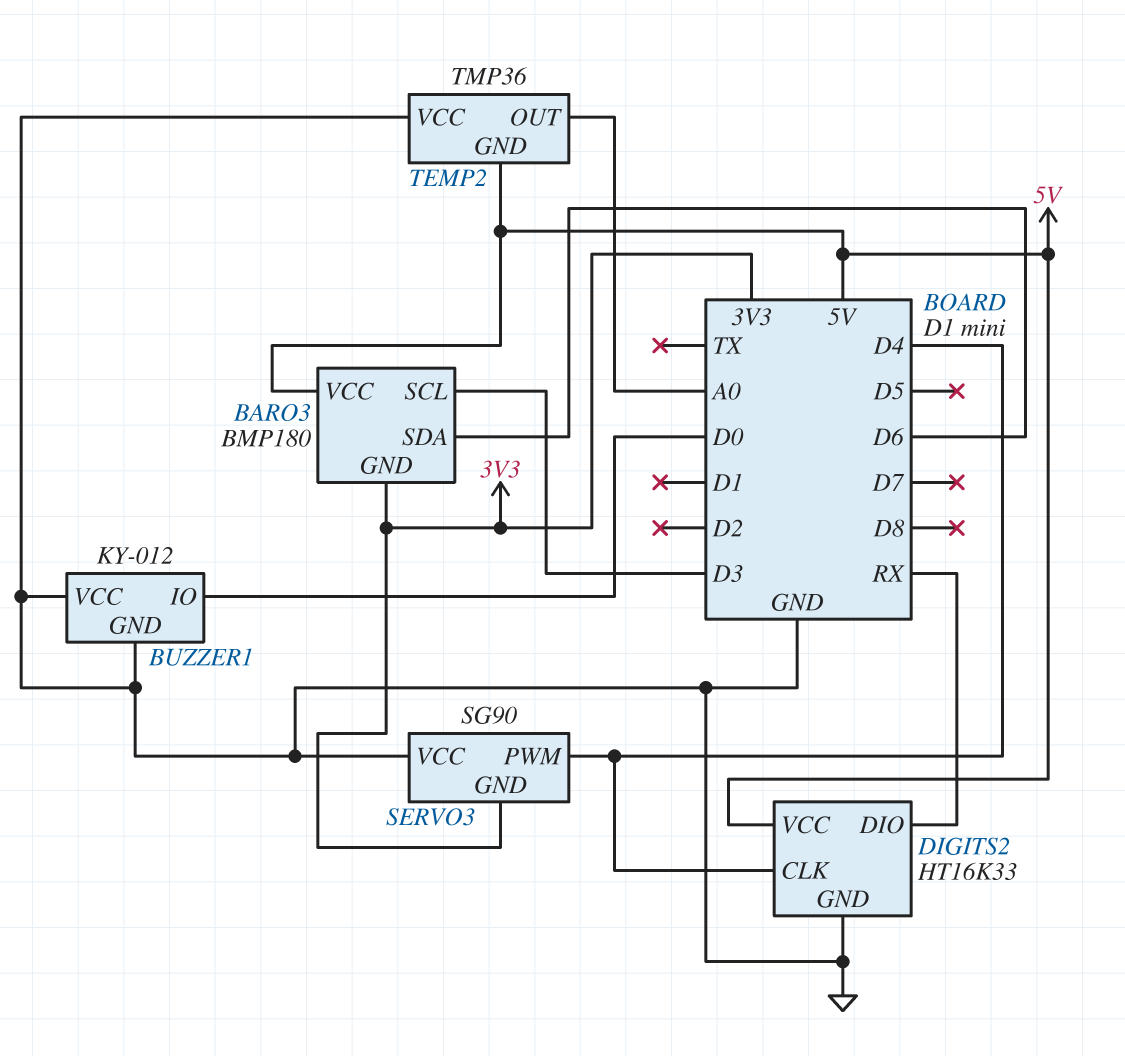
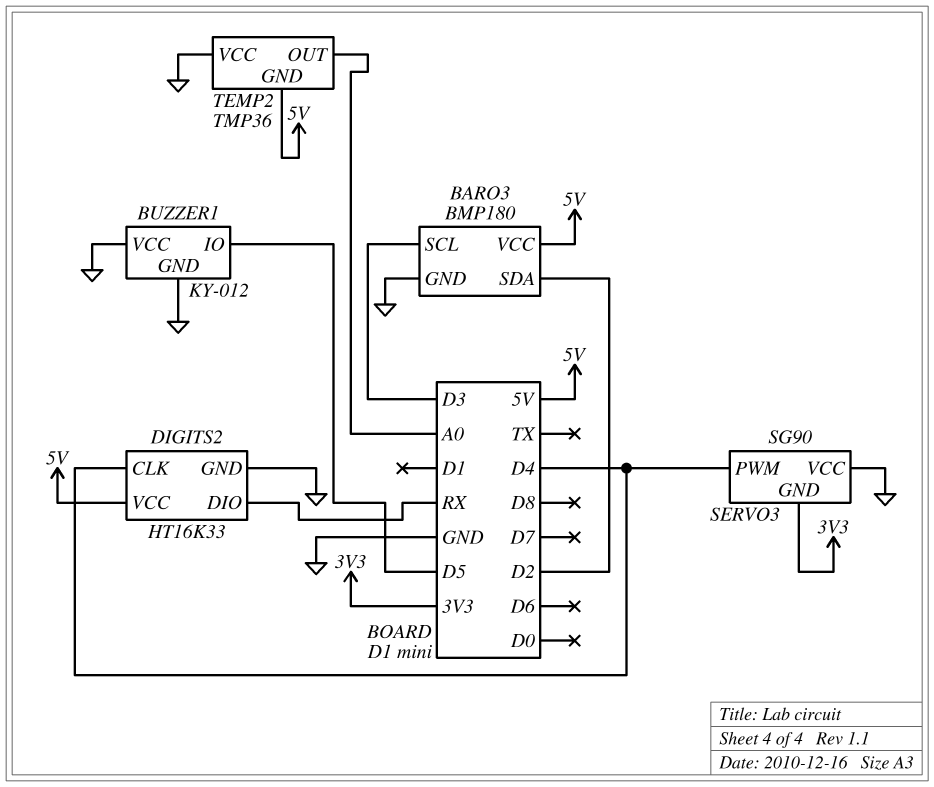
BARO3 pin GND: 3V3 -> GND
BARO3 pin SDA: D6 -> D2
BUZZER1 pin IO: D0 -> D5

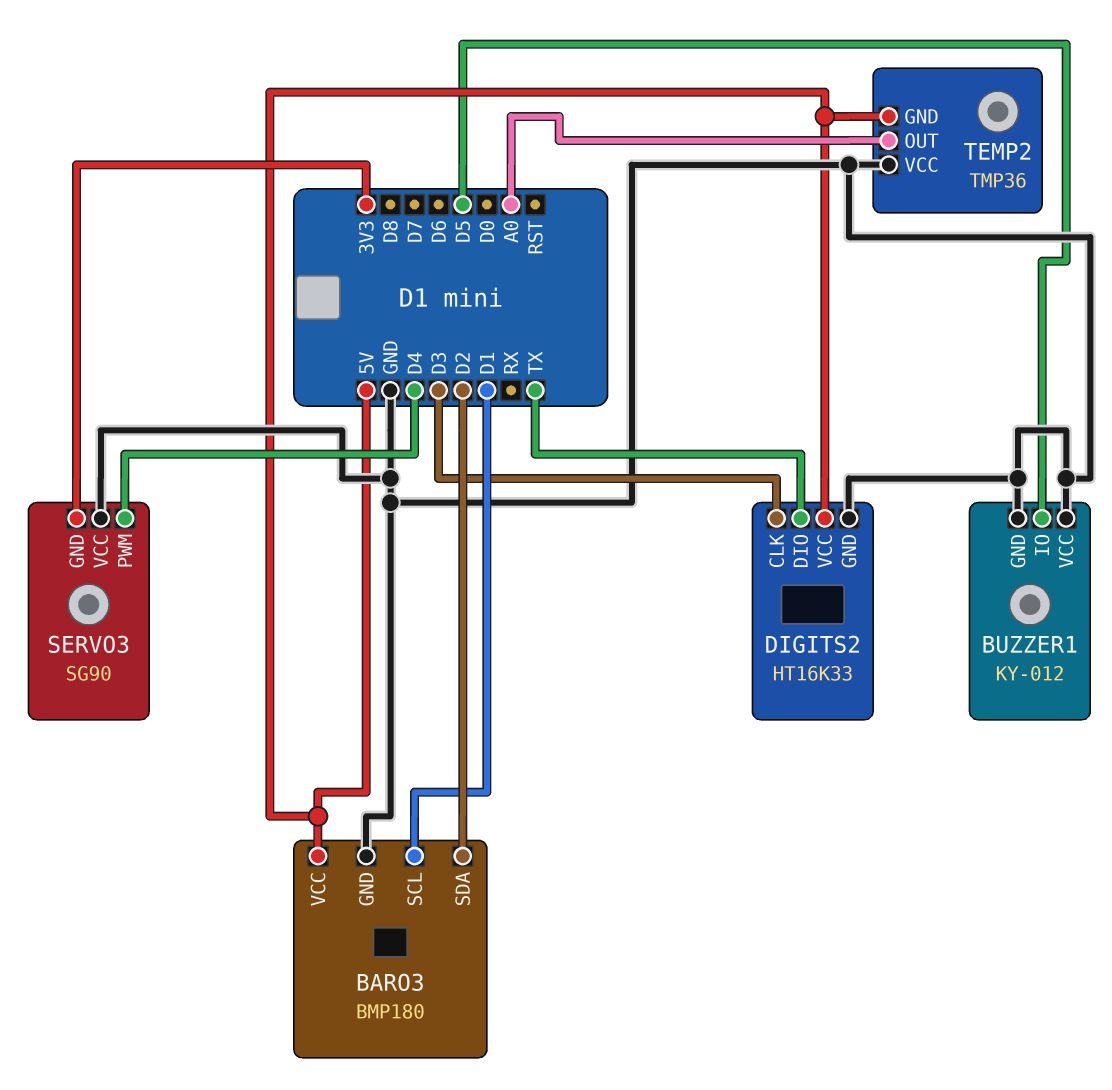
BARO3 pin SCL: D3 -> D1
DIGITS2 pin CLK: D4 -> D3
DIGITS2 pin DIO: RX -> TX

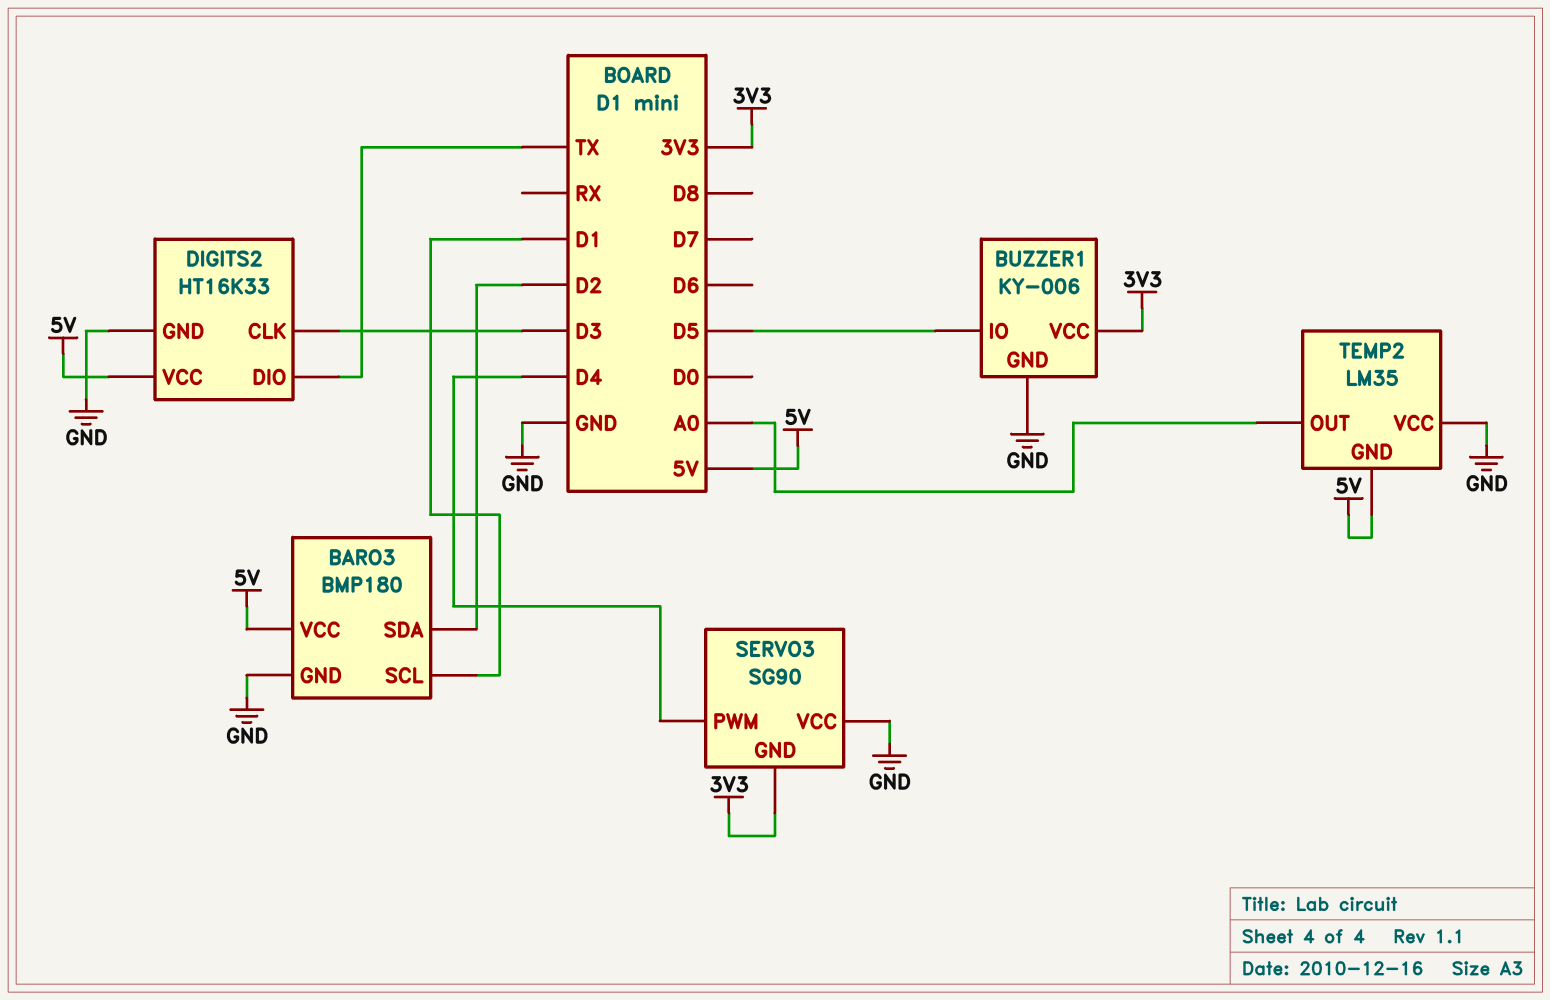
BUZZER1: KY-012 -> KY-006
BUZZER1 pin VCC: GND -> 3V3
TEMP2: TMP36 -> LM35

